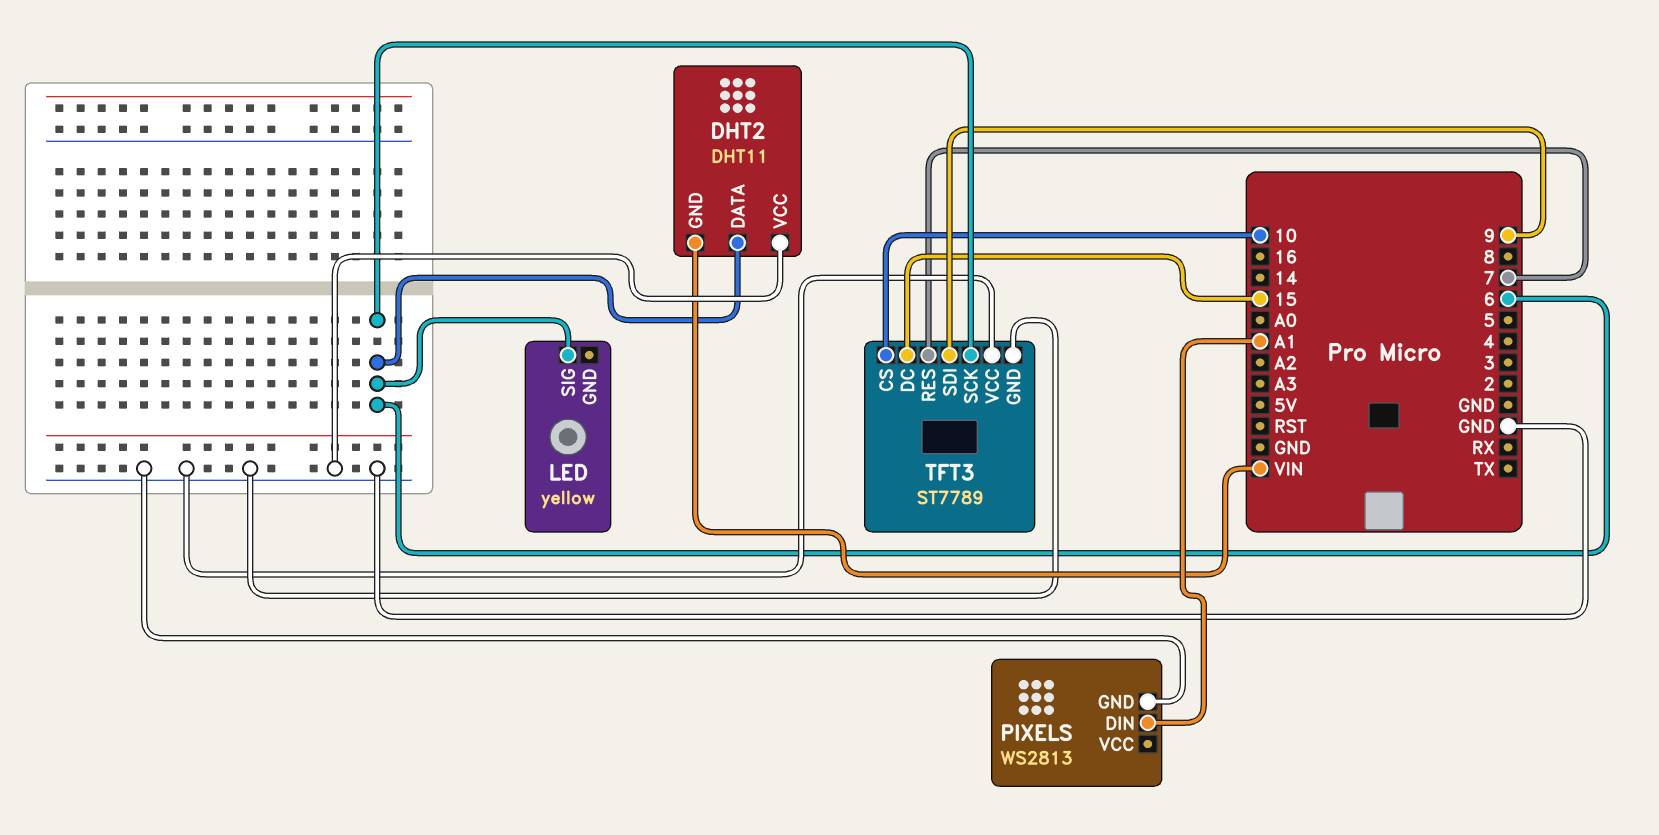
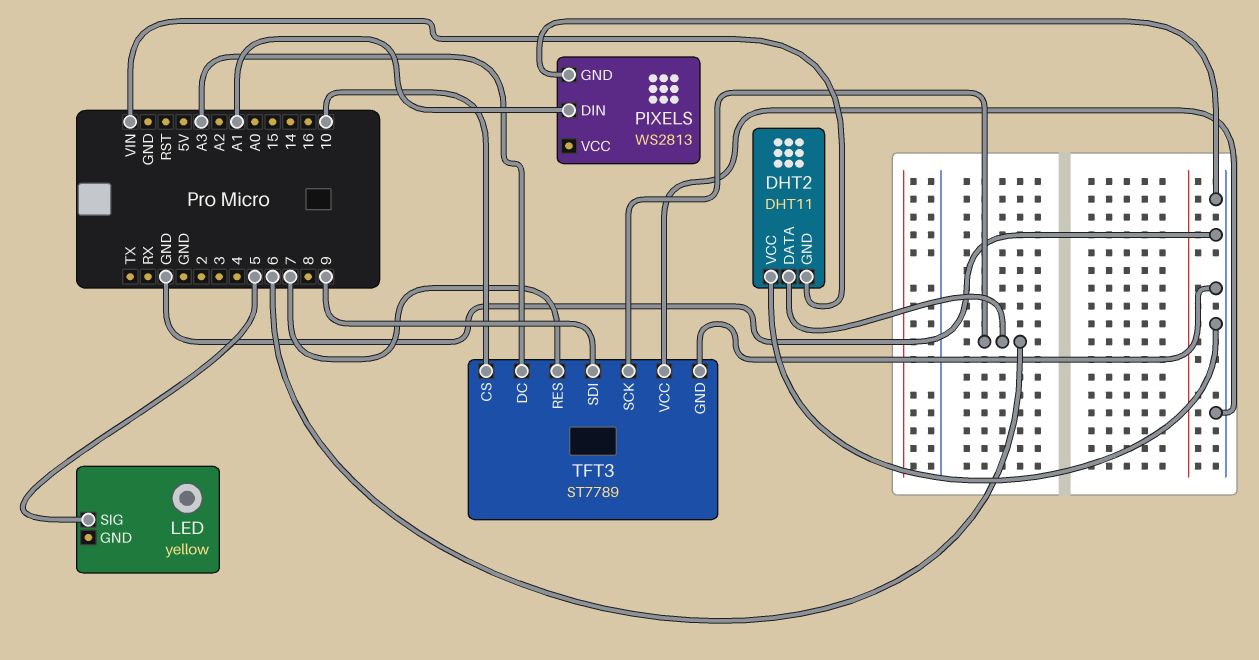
LED pin SIG: 6 -> 5
TFT3 pin DC: 15 -> A3

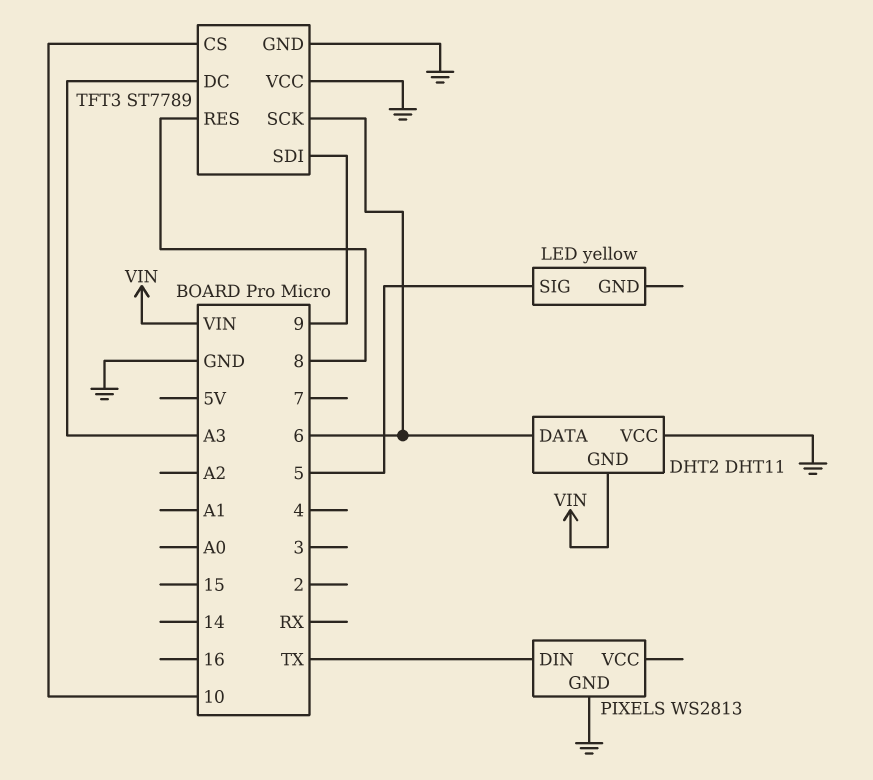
PIXELS pin DIN: A1 -> TX
TFT3 pin RES: 7 -> 8

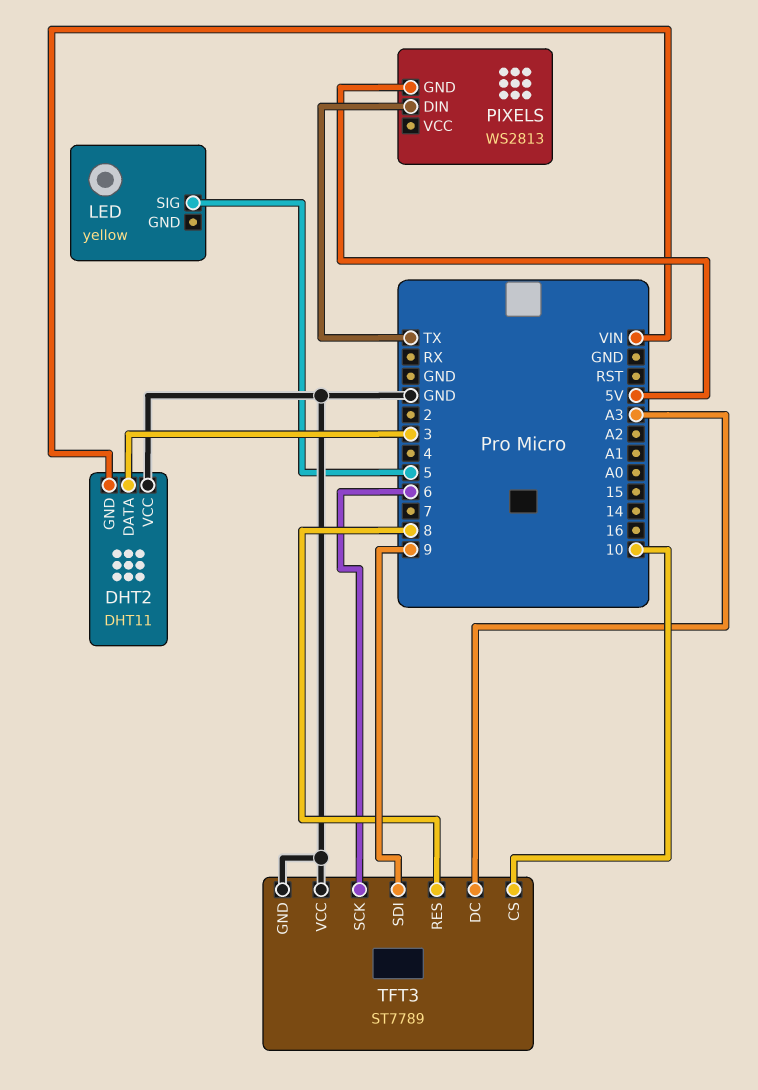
DHT2 pin DATA: 6 -> 3
PIXELS pin GND: GND -> 5V

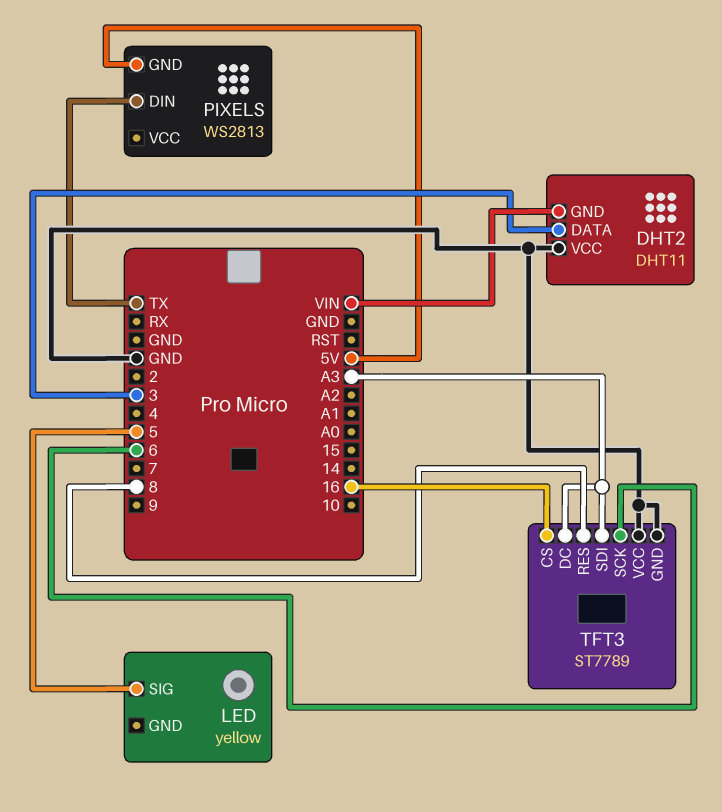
TFT3 pin CS: 10 -> 16
TFT3 pin SDI: 9 -> A3

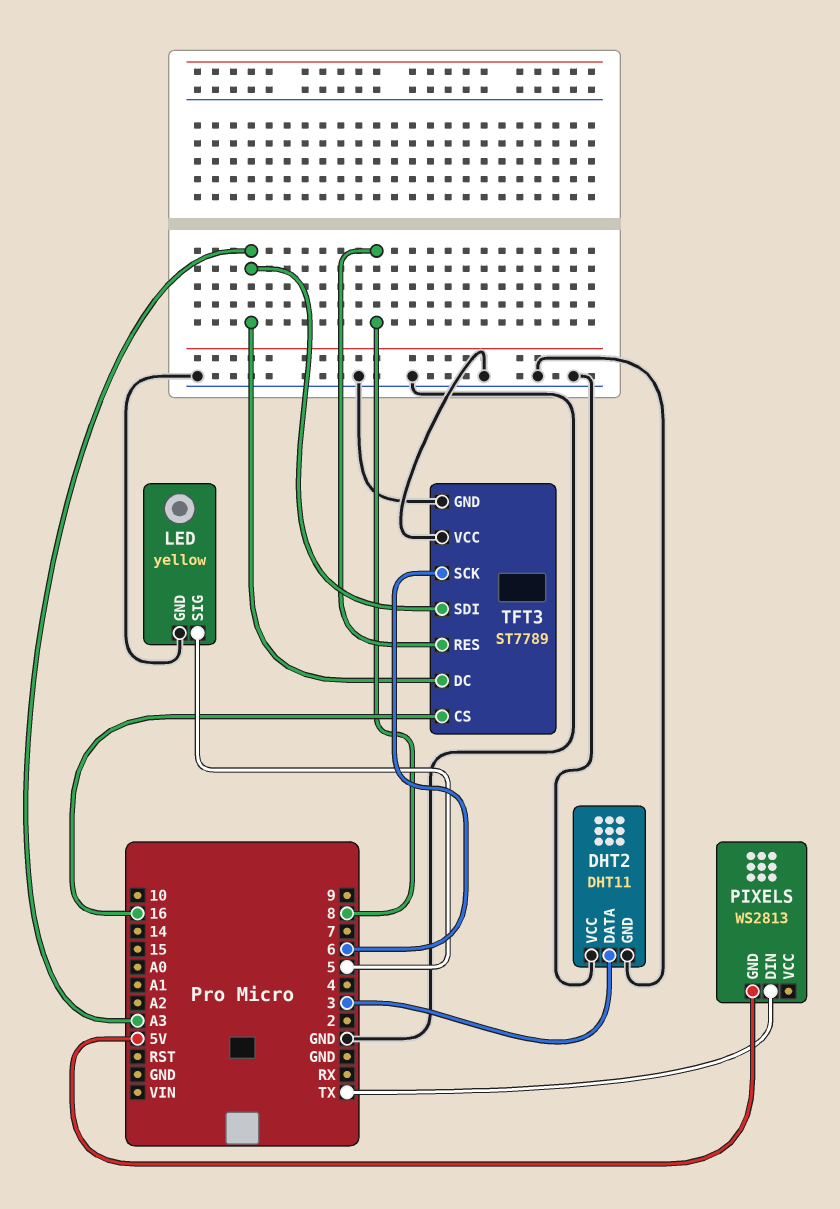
DHT2 pin GND: VIN -> GND
LED pin GND: none -> GND

